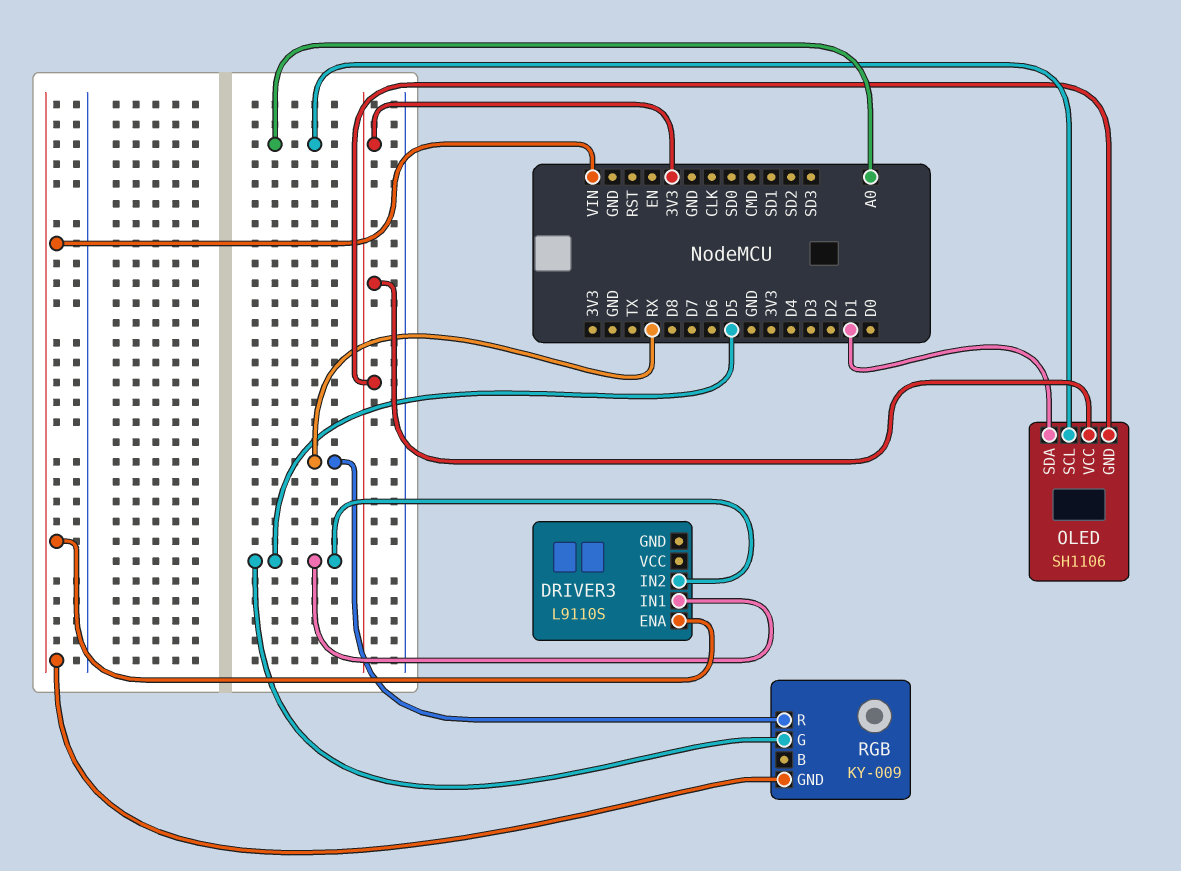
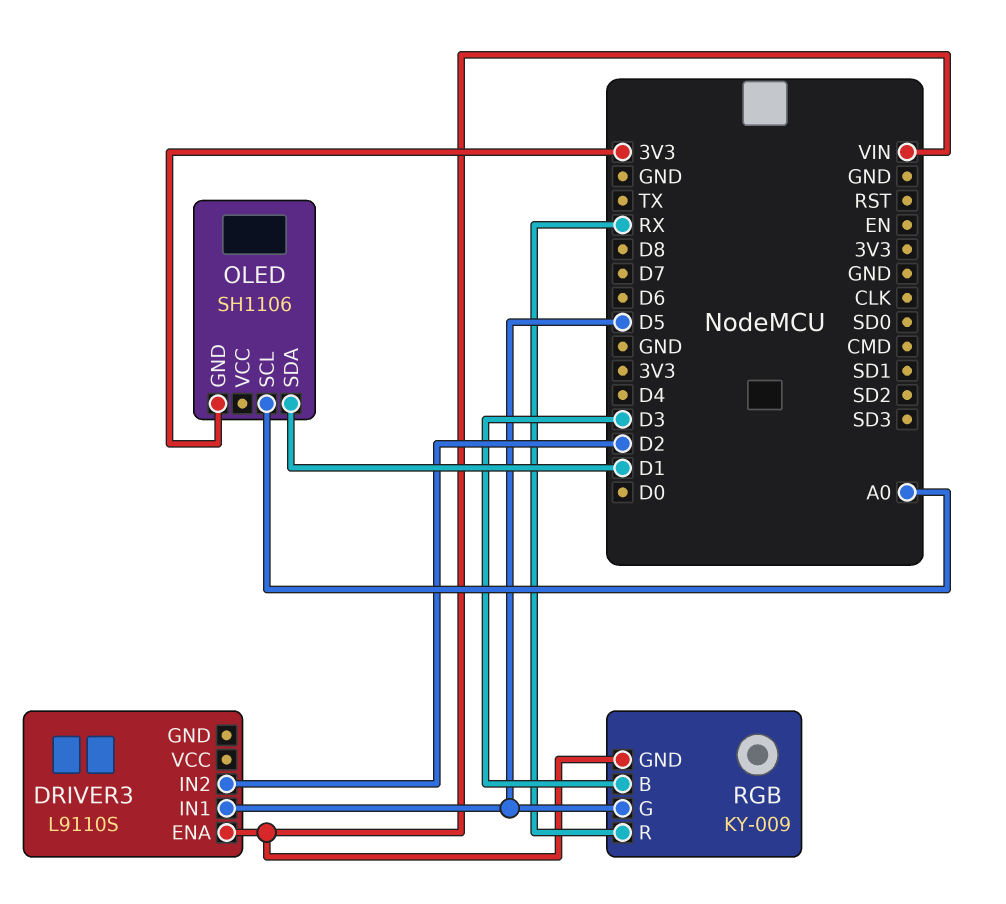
DRIVER3 pin IN2: D5 -> D2
OLED pin VCC: 3V3 -> none
RGB pin B: none -> D3

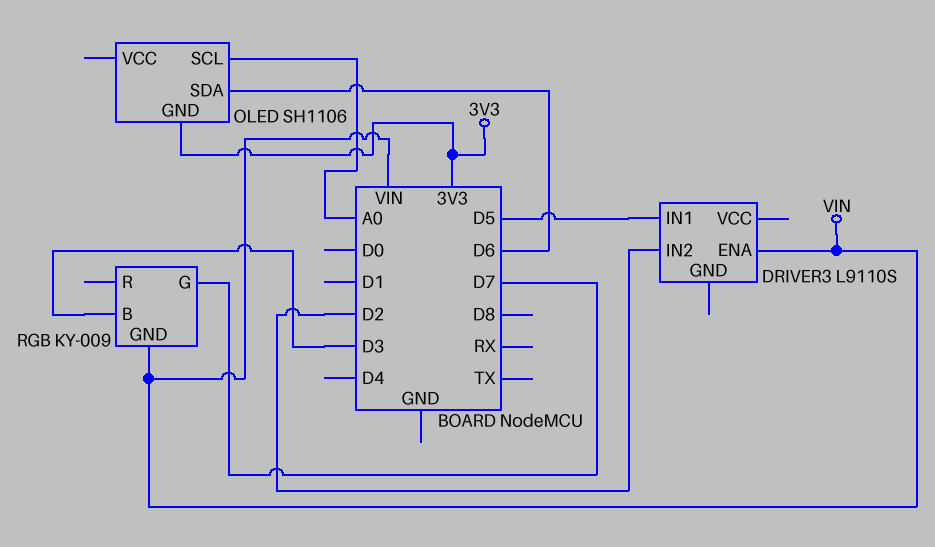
OLED pin SDA: D1 -> D6
RGB pin G: D5 -> D7
RGB pin R: RX -> none

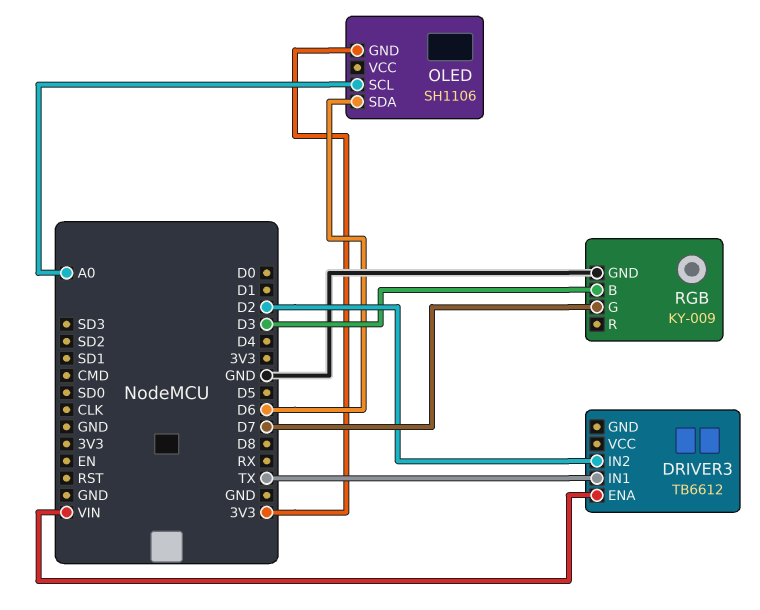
DRIVER3: L9110S -> TB6612
DRIVER3 pin IN1: D5 -> TX
RGB pin GND: VIN -> GND

